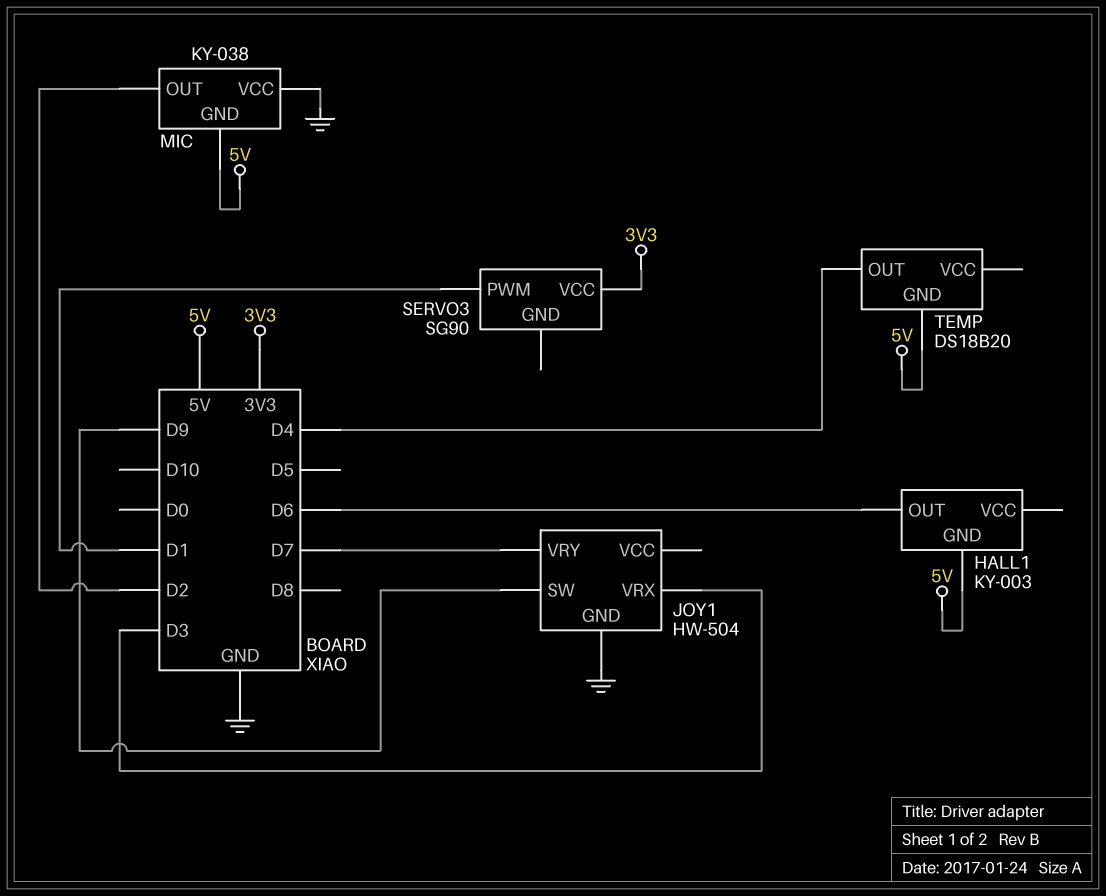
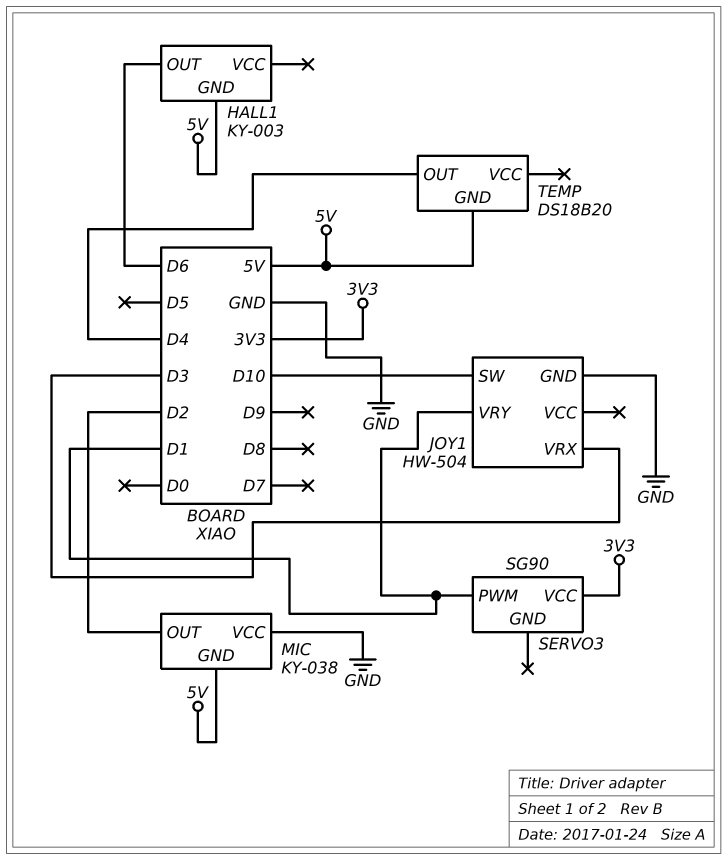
JOY1 pin SW: D9 -> D10
JOY1 pin VRY: D7 -> D1

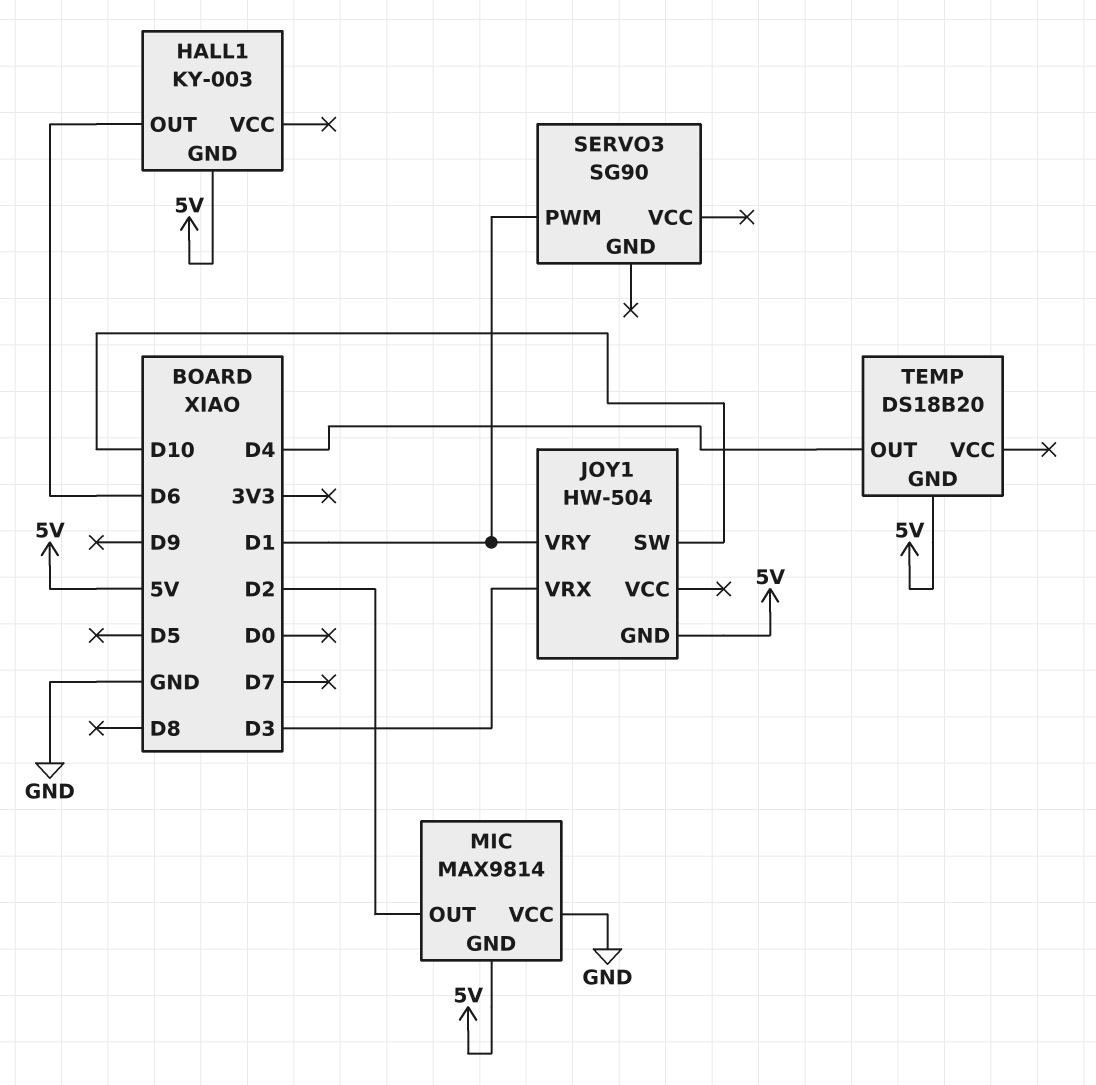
JOY1 pin GND: GND -> 5V
MIC: KY-038 -> MAX9814
SERVO3 pin VCC: 3V3 -> none

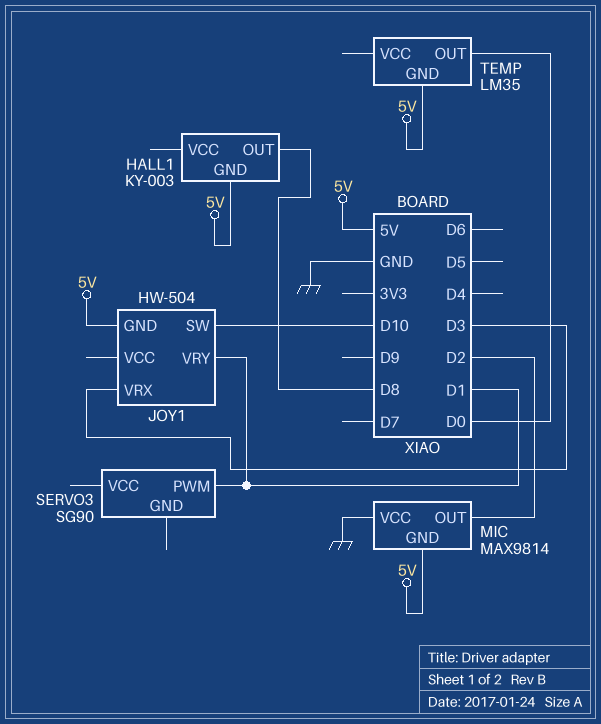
HALL1 pin OUT: D6 -> D8
TEMP: DS18B20 -> LM35
TEMP pin OUT: D4 -> D0

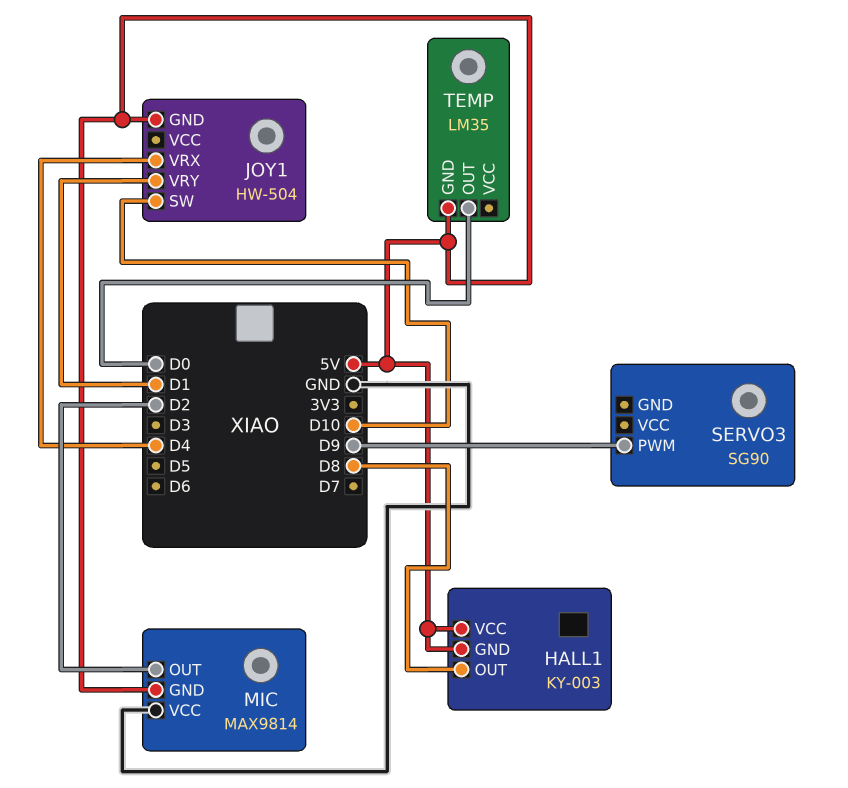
HALL1 pin VCC: none -> 5V
JOY1 pin VRX: D3 -> D4
SERVO3 pin PWM: D1 -> D9

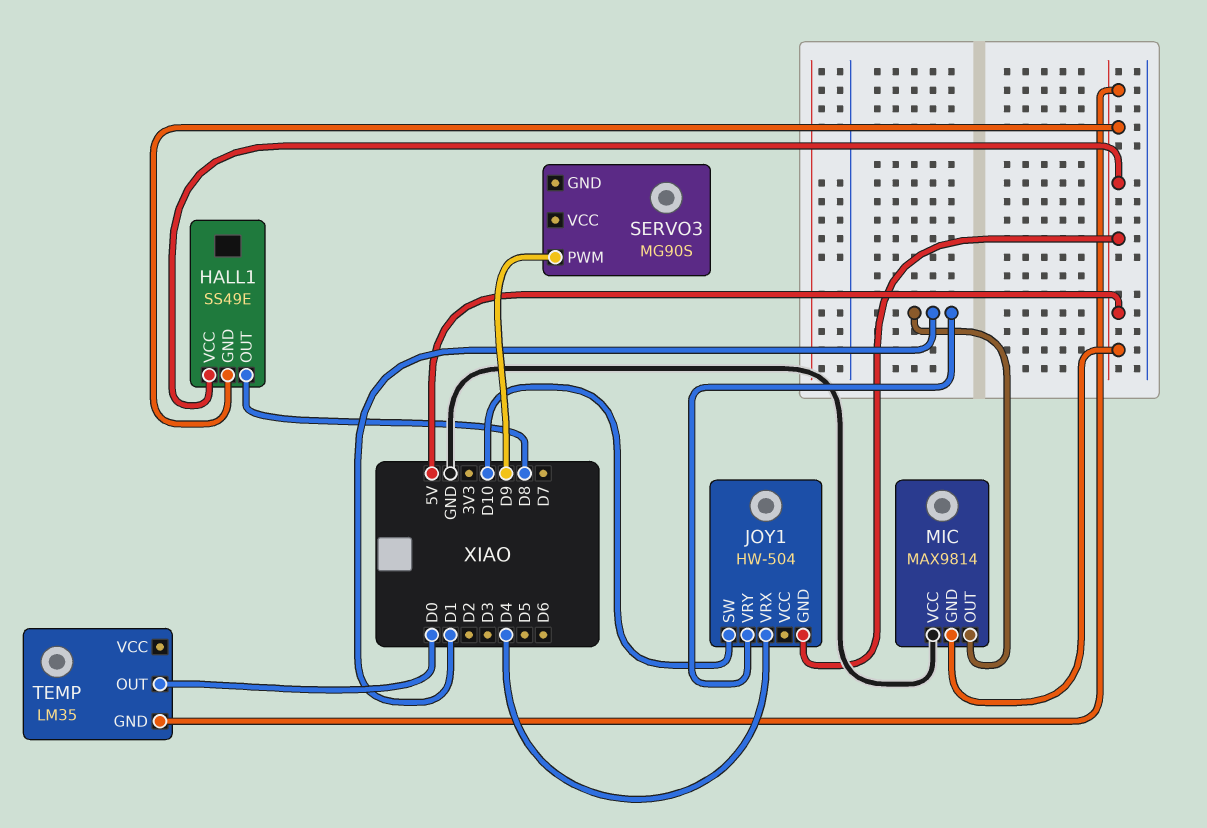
HALL1: KY-003 -> SS49E
MIC pin OUT: D2 -> D1
SERVO3: SG90 -> MG90S

